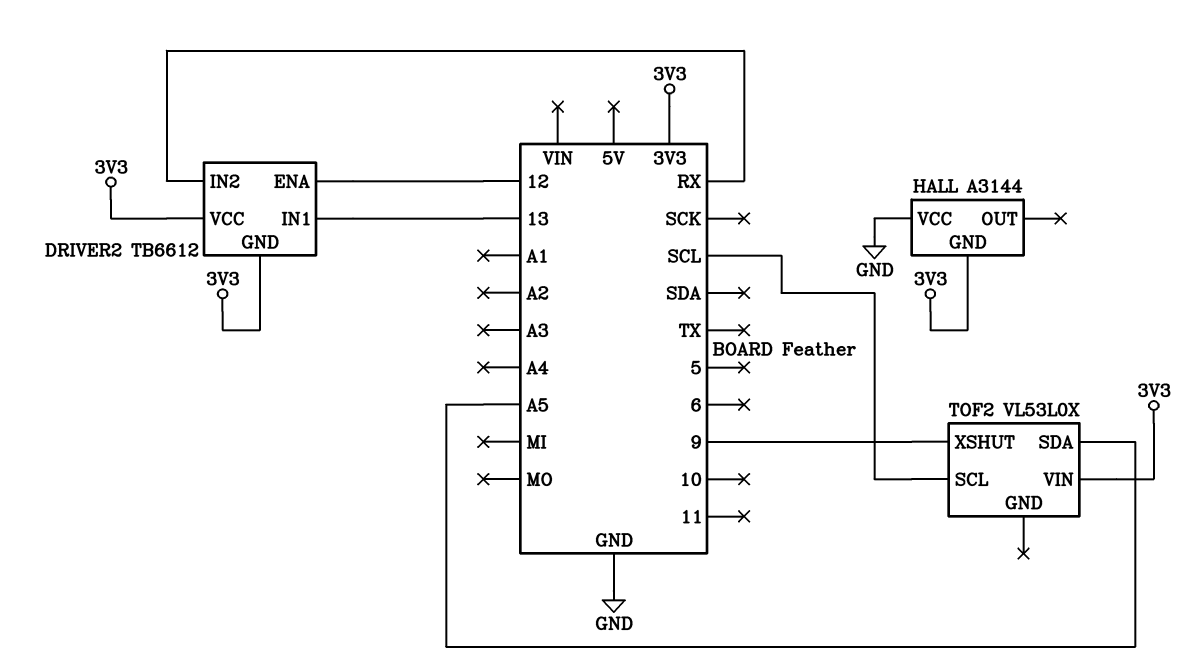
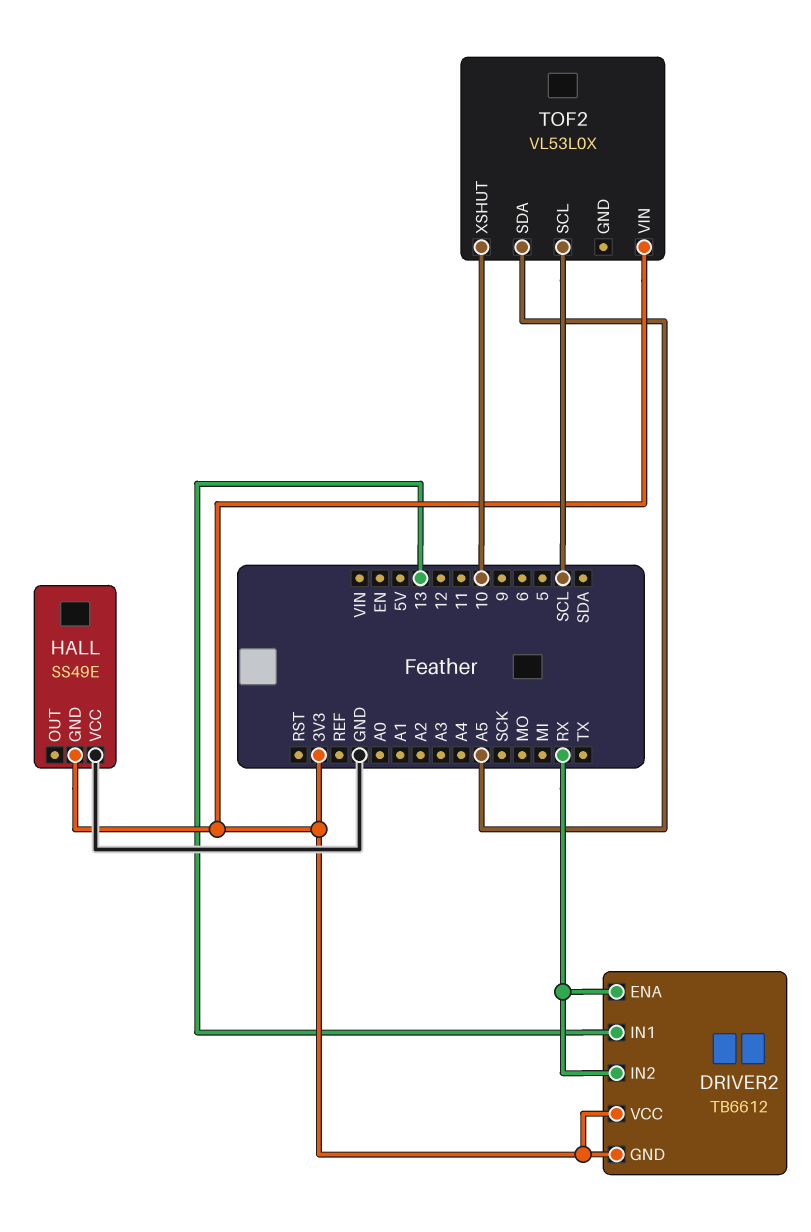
DRIVER2 pin ENA: 12 -> RX
HALL: A3144 -> SS49E
TOF2 pin XSHUT: 9 -> 10

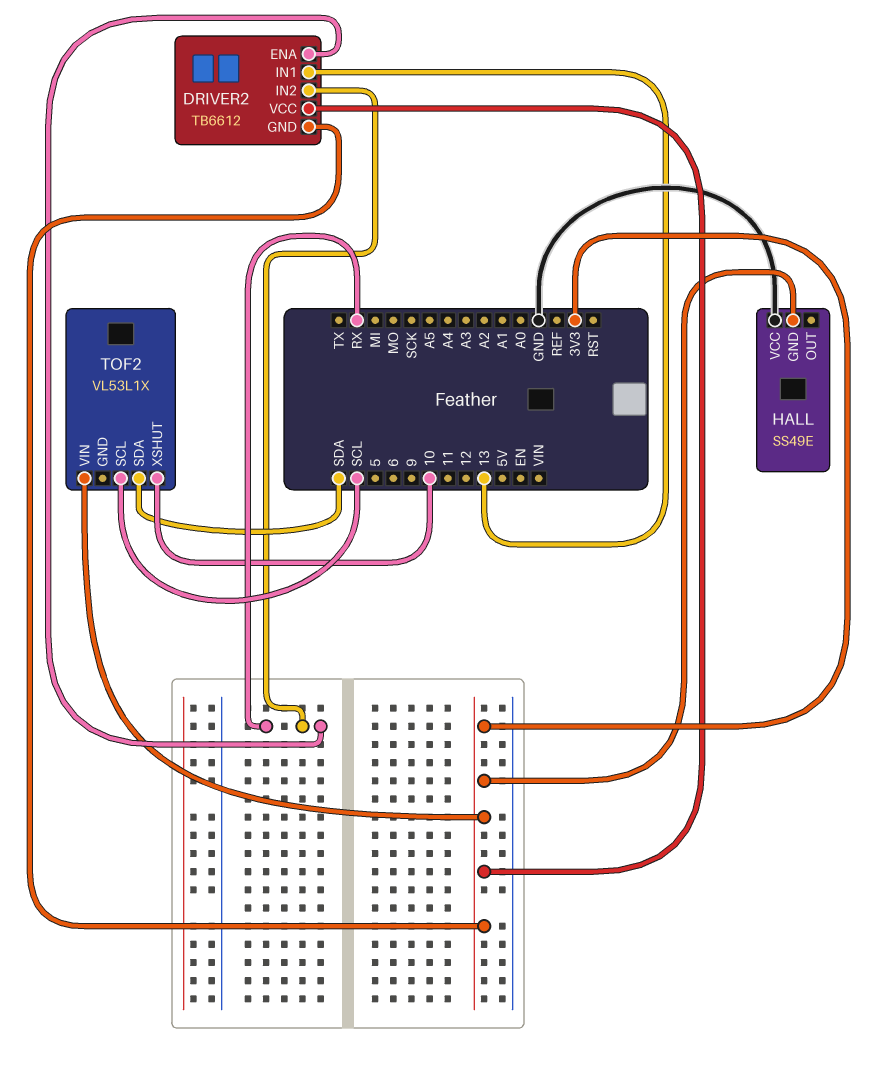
TOF2: VL53L0X -> VL53L1X
TOF2 pin SDA: A5 -> SDA

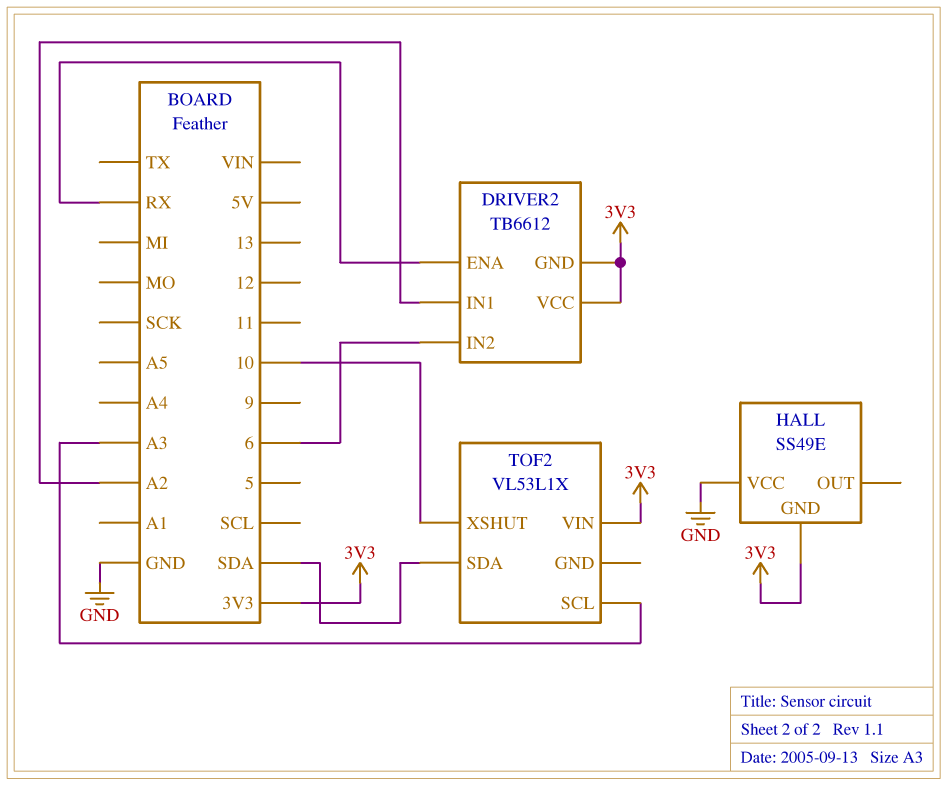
DRIVER2 pin IN1: 13 -> A2
DRIVER2 pin IN2: RX -> 6
TOF2 pin SCL: SCL -> A3

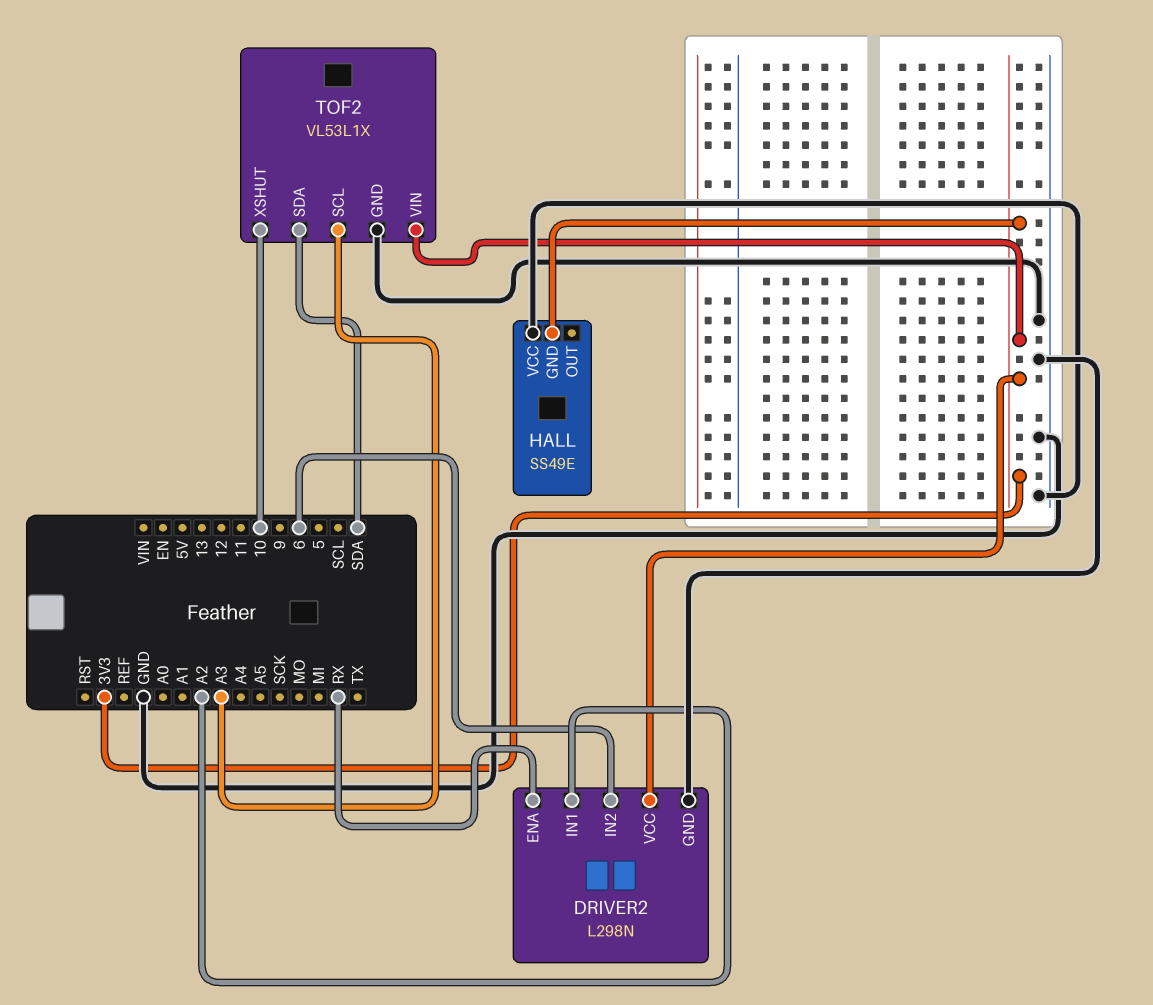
DRIVER2: TB6612 -> L298N
DRIVER2 pin GND: 3V3 -> GND
TOF2 pin GND: none -> GND

